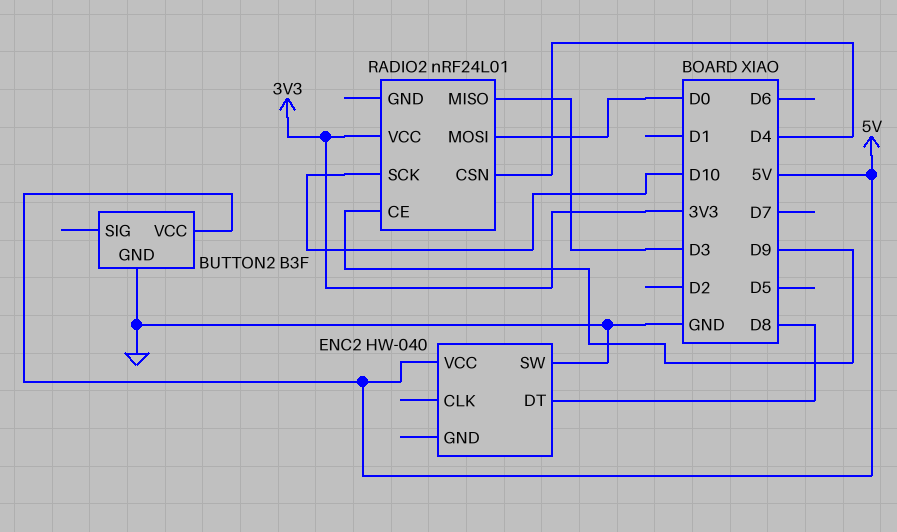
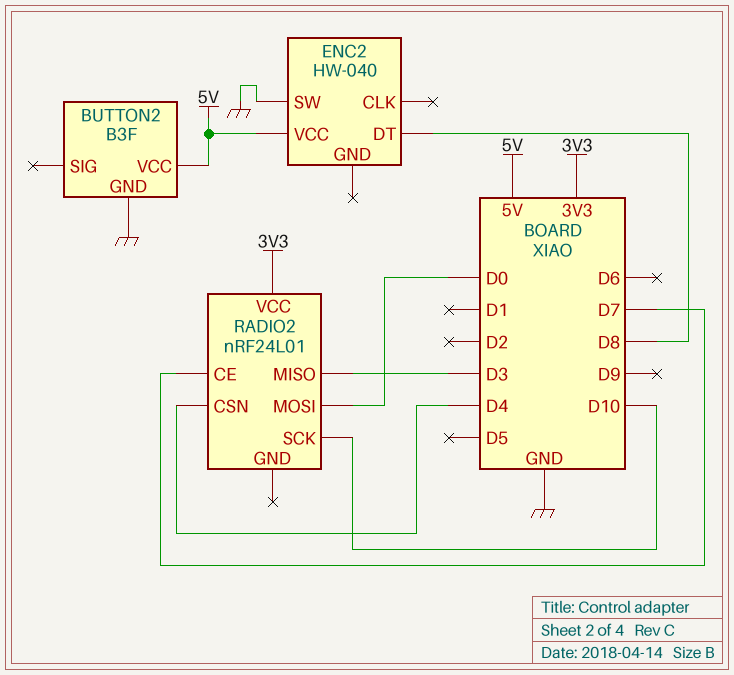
RADIO2 pin CE: D9 -> D7

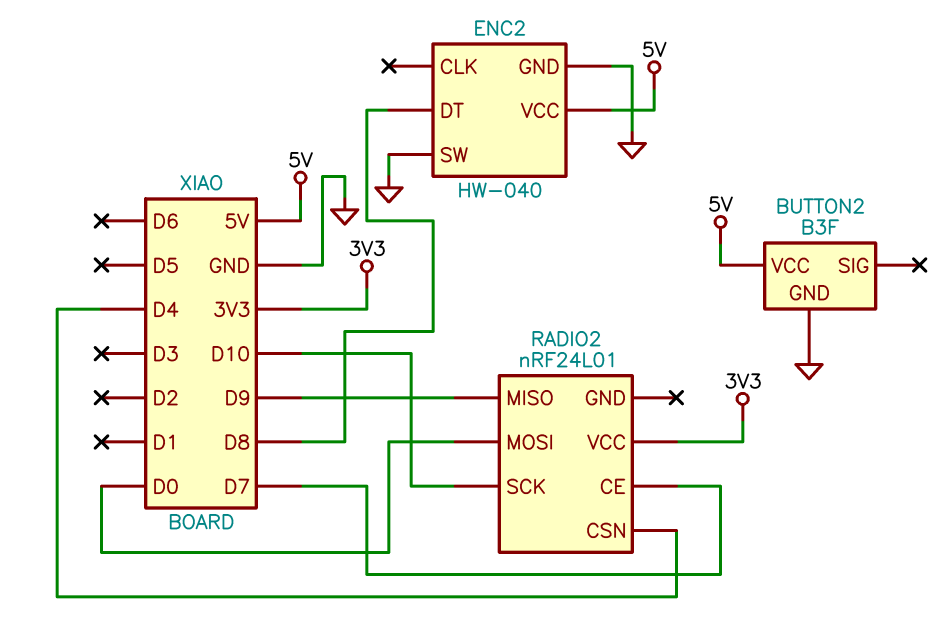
ENC2 pin GND: none -> GND
RADIO2 pin MISO: D3 -> D9

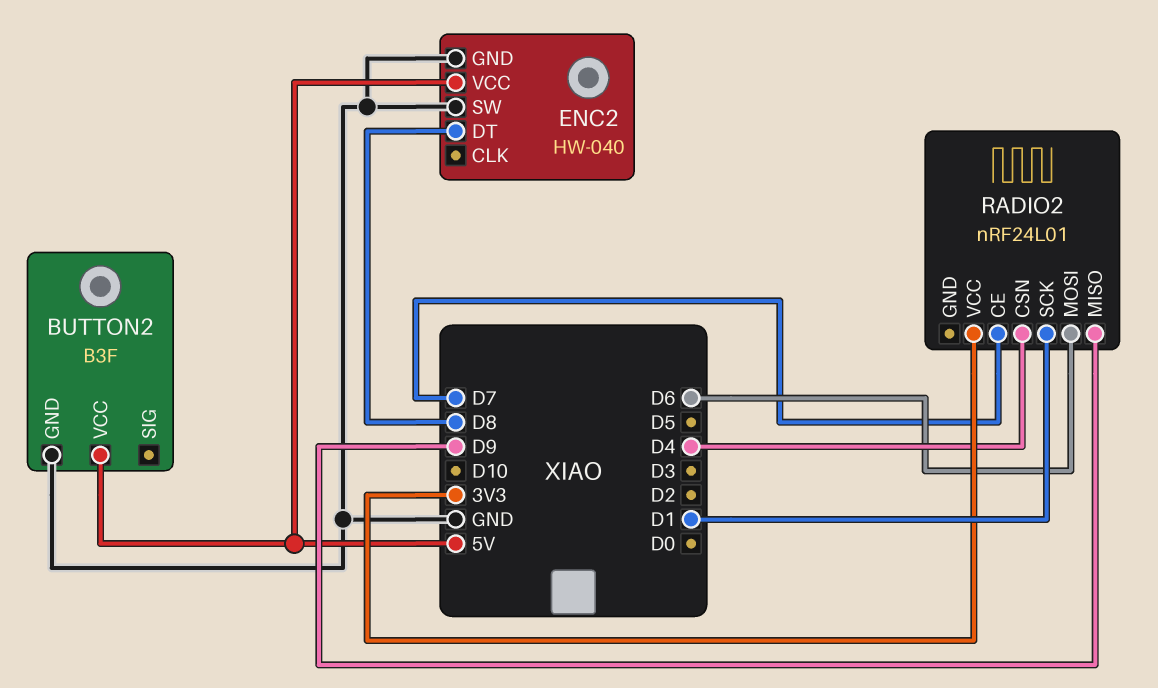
RADIO2 pin MOSI: D0 -> D6
RADIO2 pin SCK: D10 -> D1

